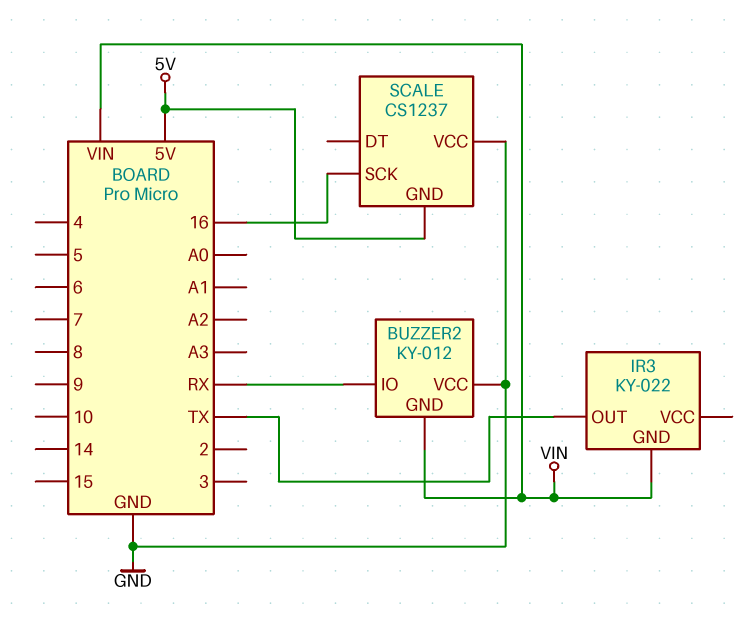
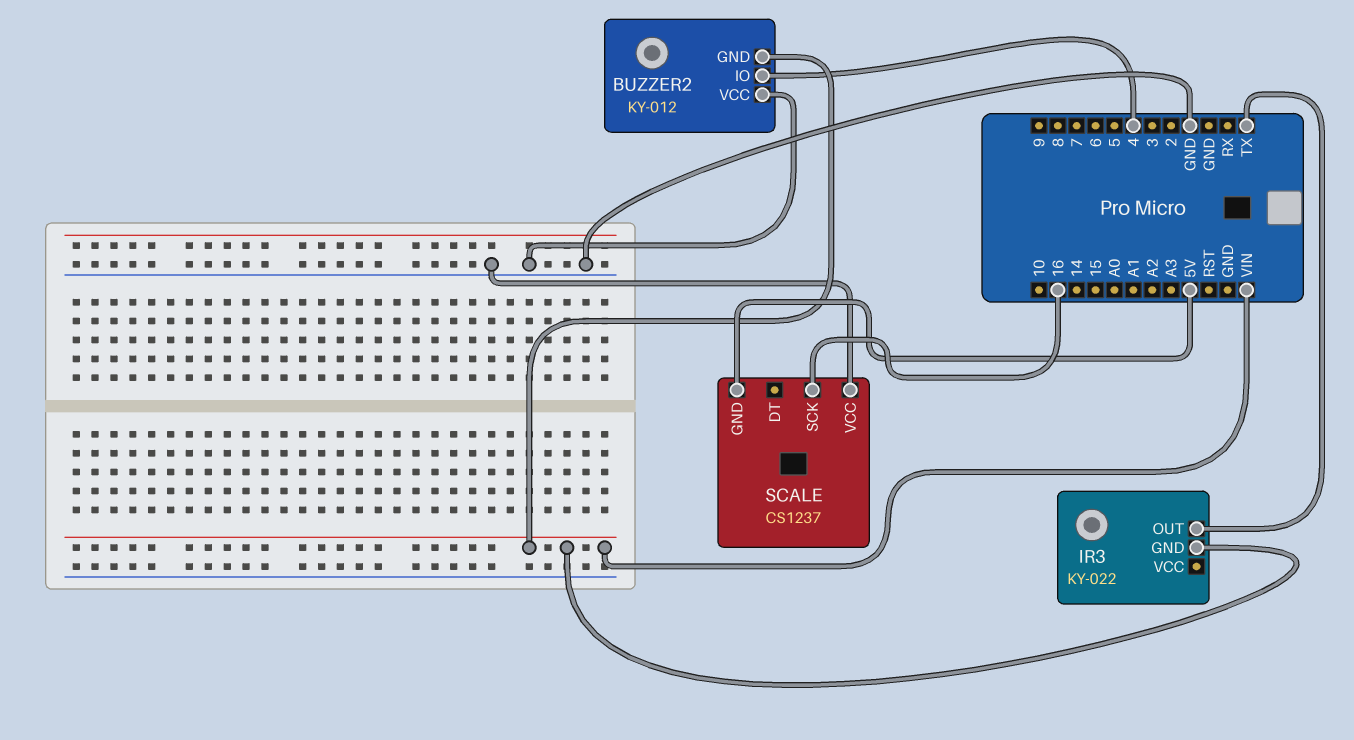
BUZZER2 pin IO: RX -> 4

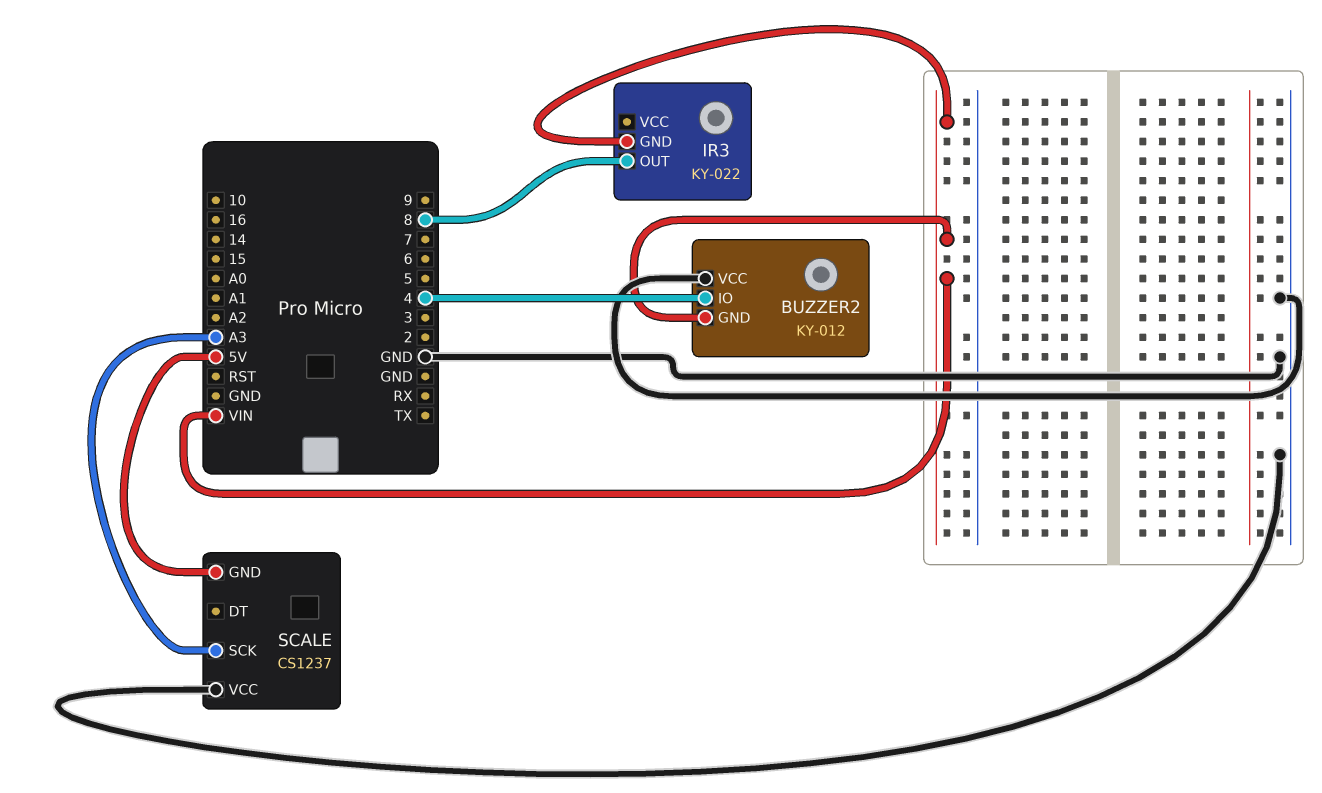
IR3 pin OUT: TX -> 8
SCALE pin SCK: 16 -> A3

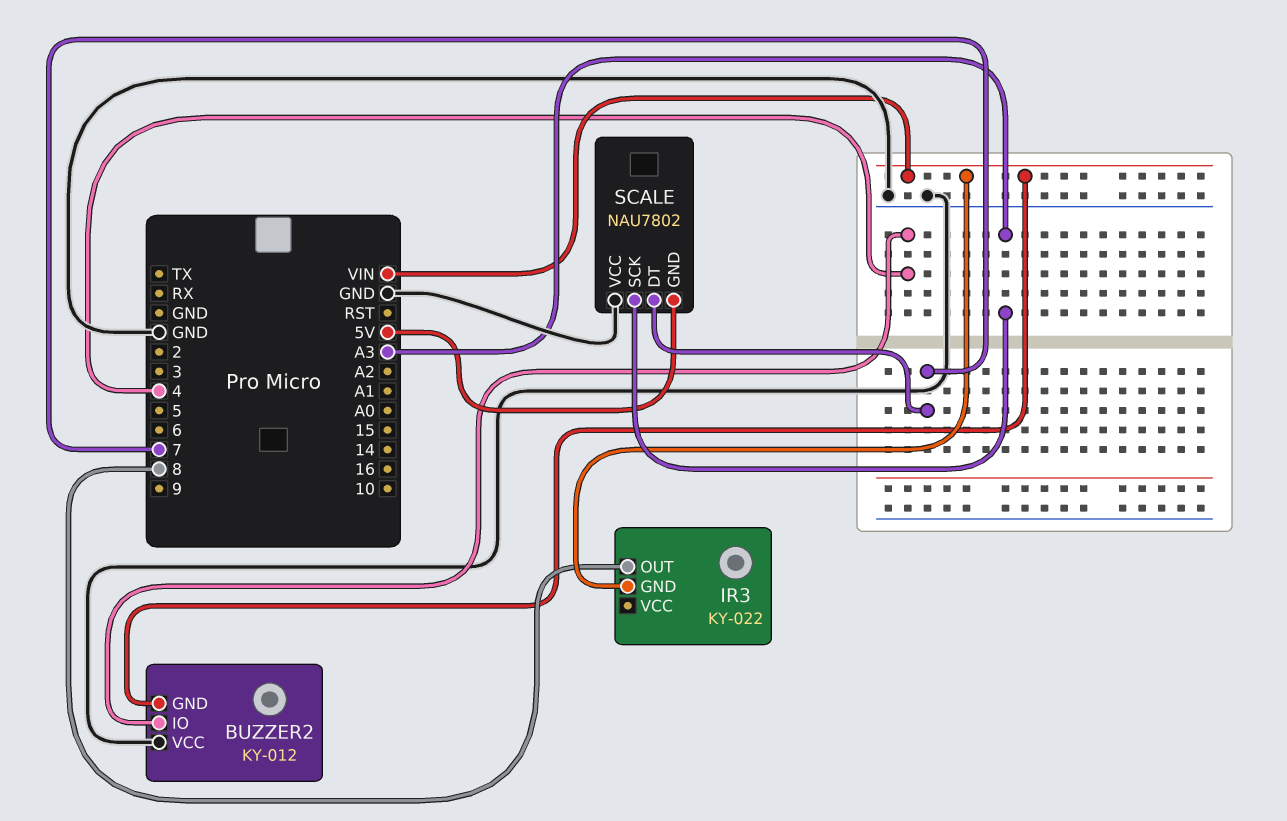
SCALE: CS1237 -> NAU7802
SCALE pin DT: none -> 7

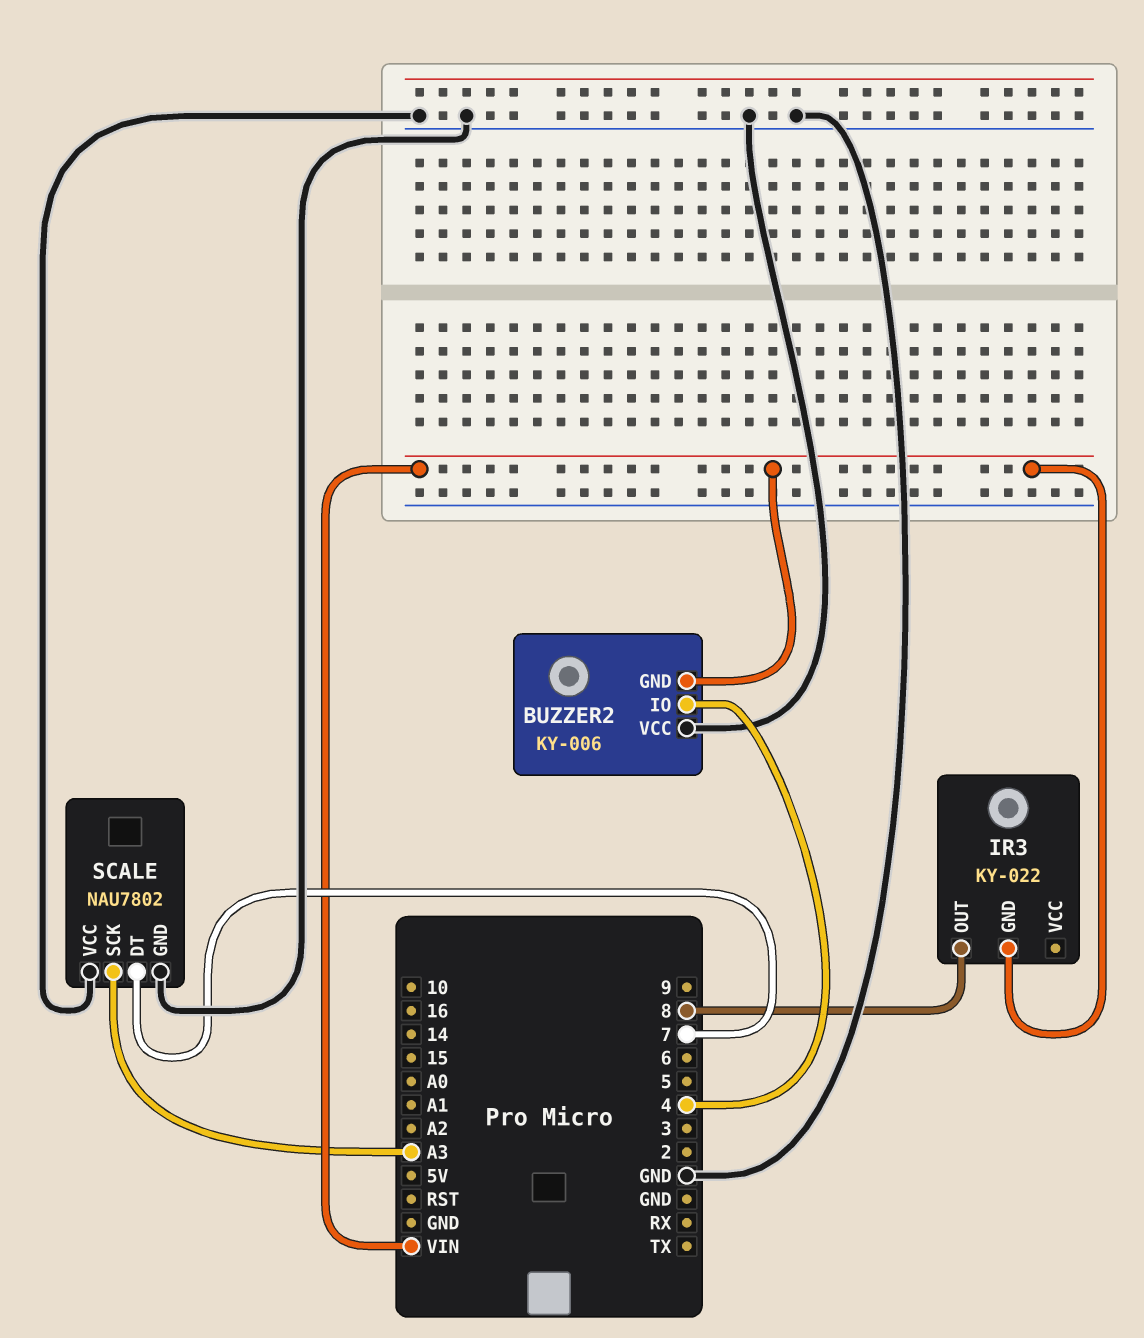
BUZZER2: KY-012 -> KY-006
SCALE pin GND: 5V -> GND

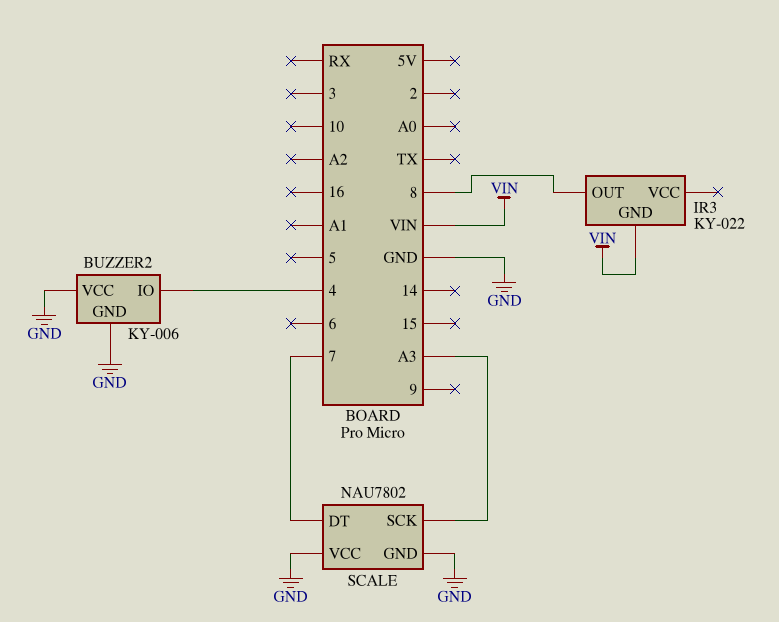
BUZZER2 pin GND: VIN -> GND

